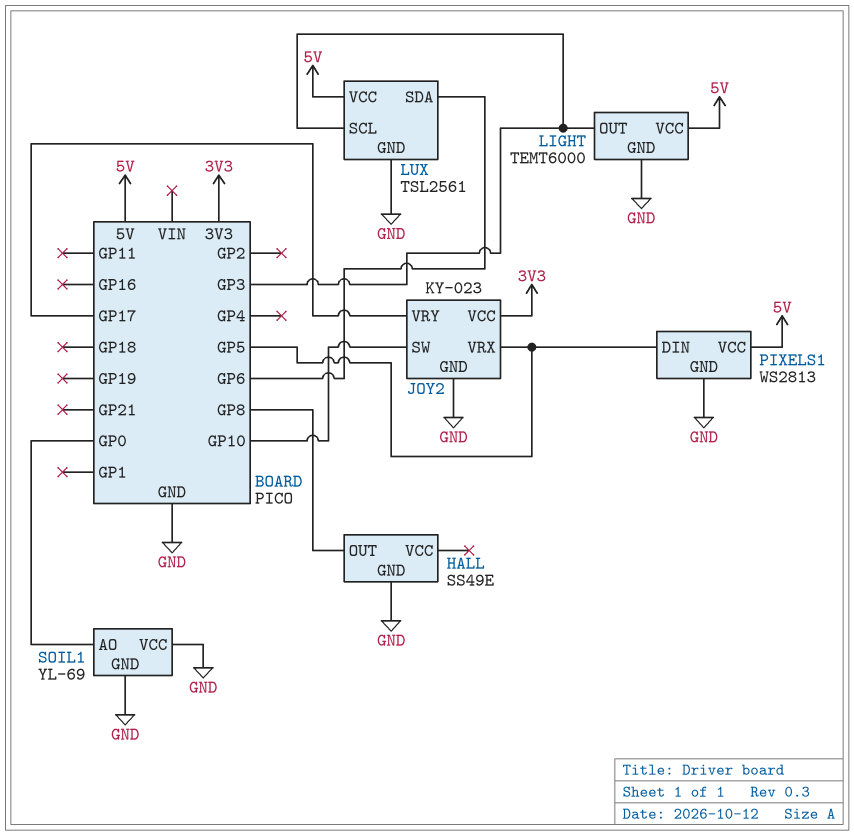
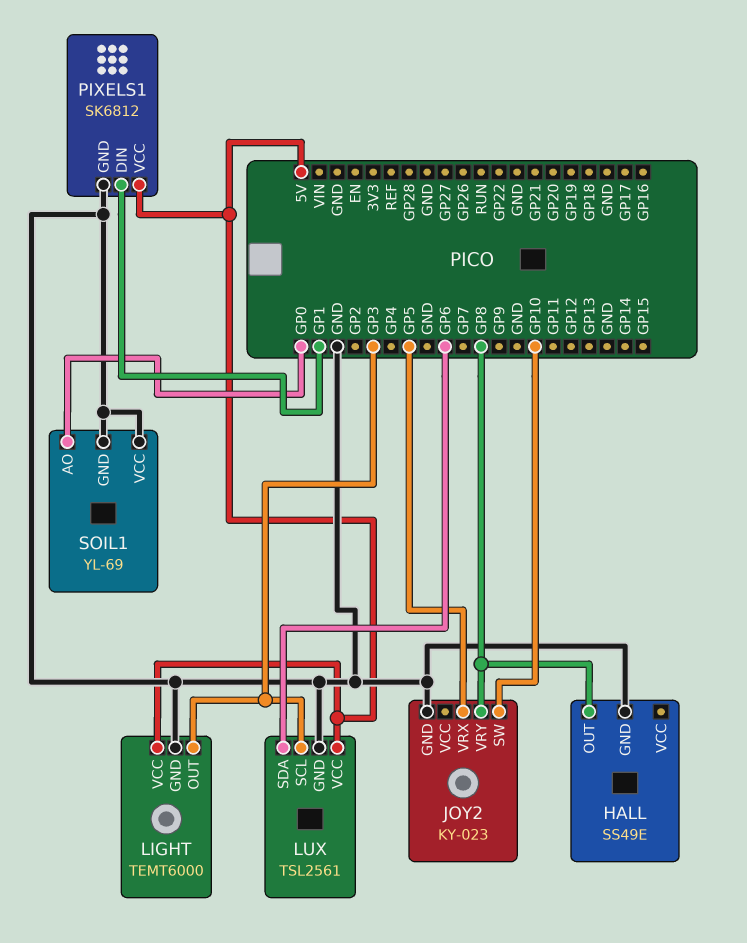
JOY2 pin VCC: 3V3 -> none
JOY2 pin VRY: GP17 -> GP8
PIXELS1: WS2813 -> SK6812
PIXELS1 pin DIN: GP5 -> GP1

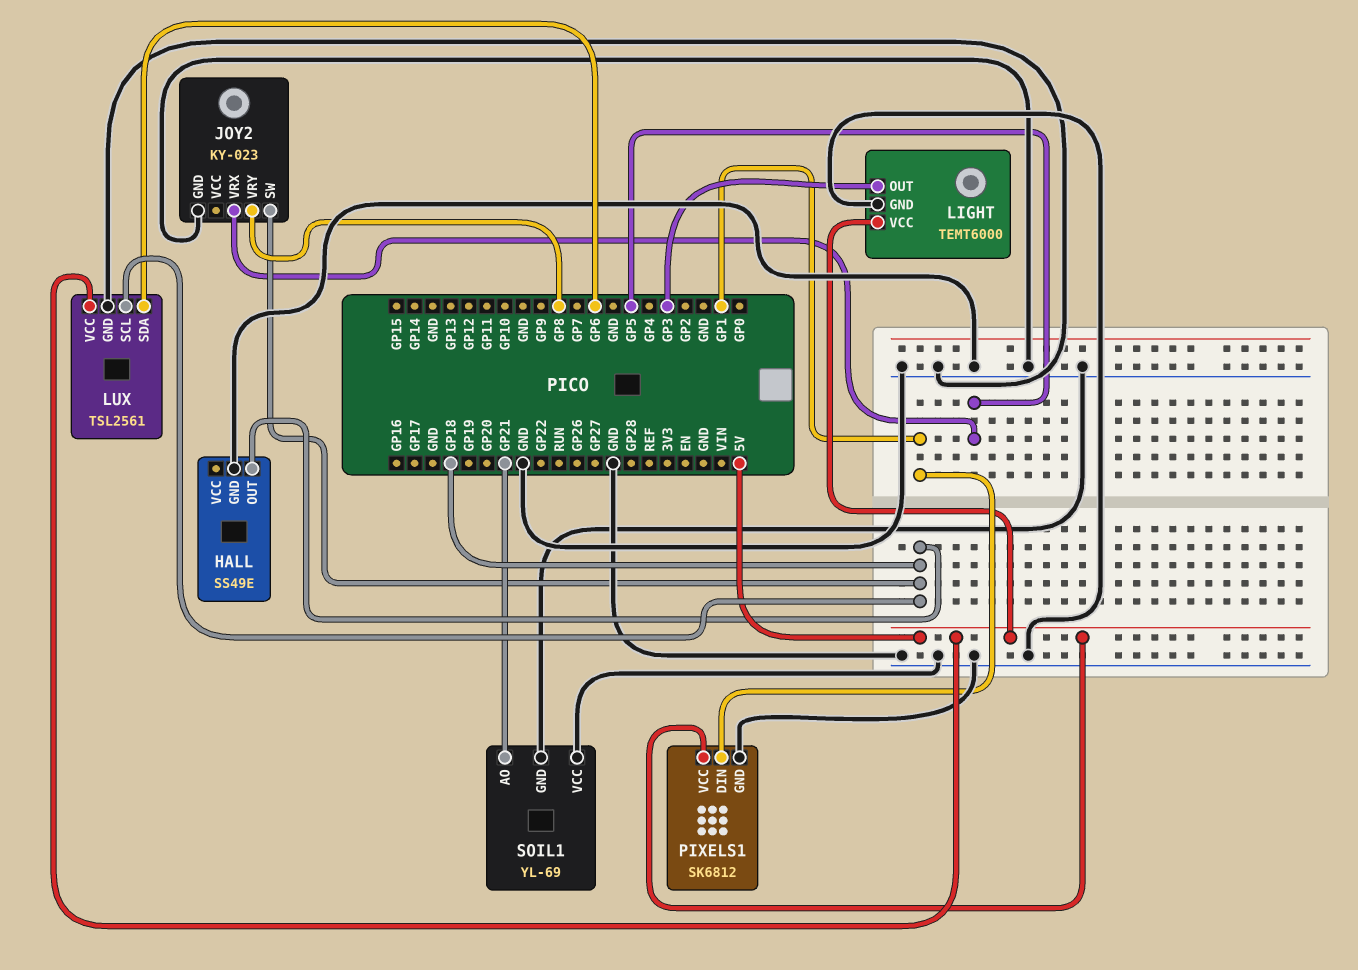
HALL pin OUT: GP8 -> GP18
JOY2 pin SW: GP10 -> GP18
LUX pin SCL: GP3 -> GP18
SOIL1 pin AO: GP0 -> GP21

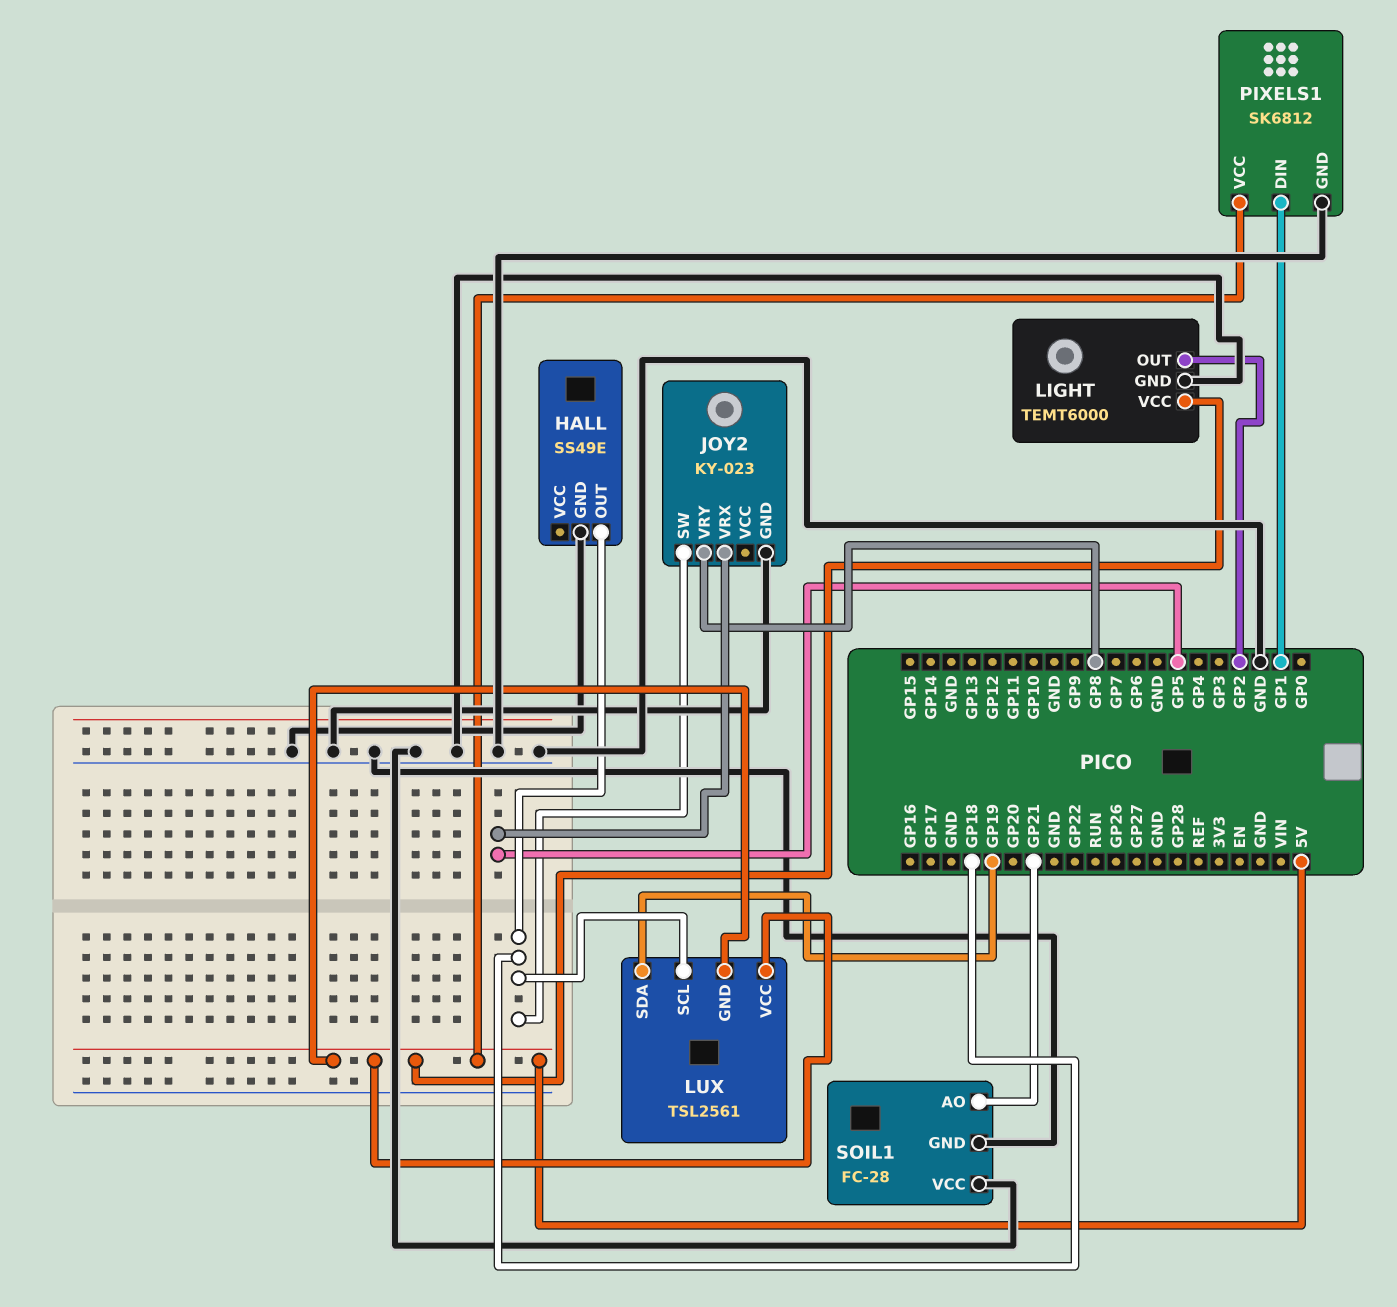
LIGHT pin OUT: GP3 -> GP2
LUX pin GND: GND -> 5V
LUX pin SDA: GP6 -> GP19
SOIL1: YL-69 -> FC-28

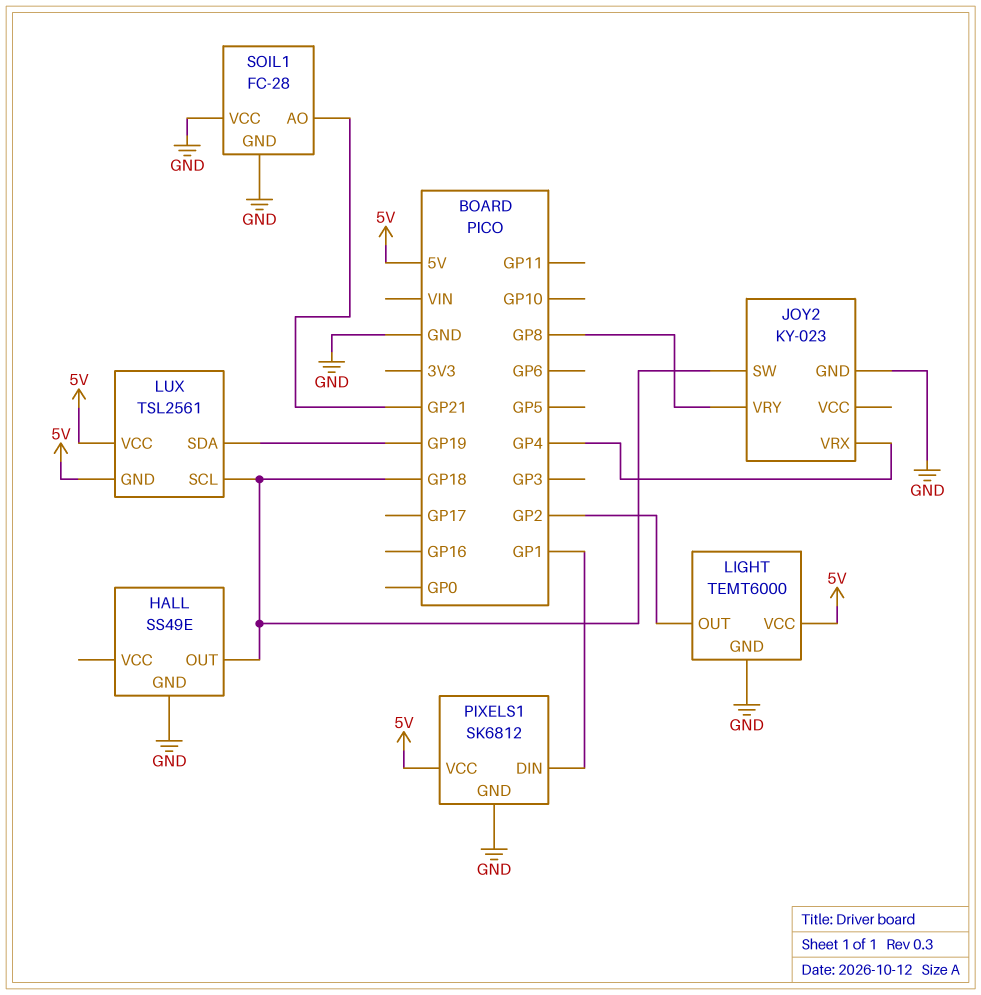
JOY2 pin VRX: GP5 -> GP4

